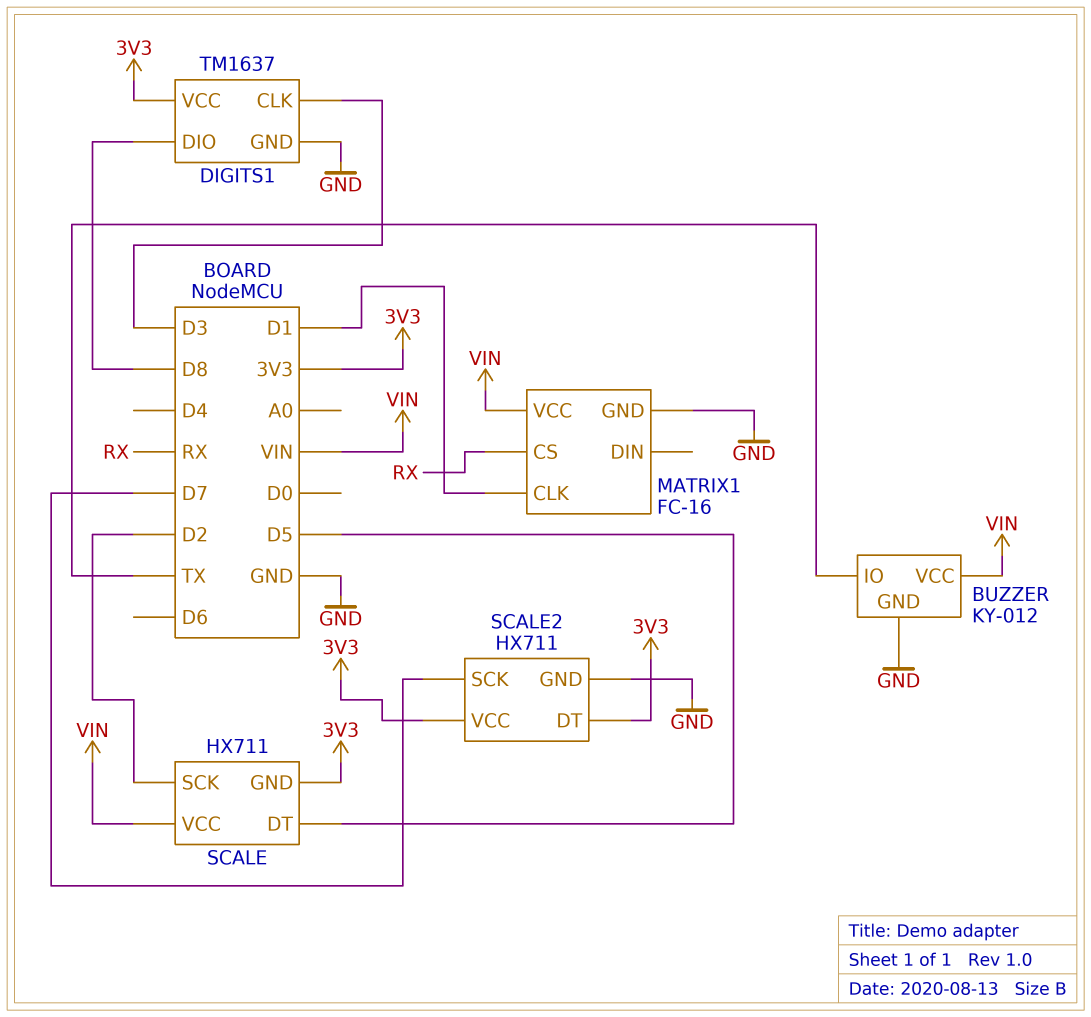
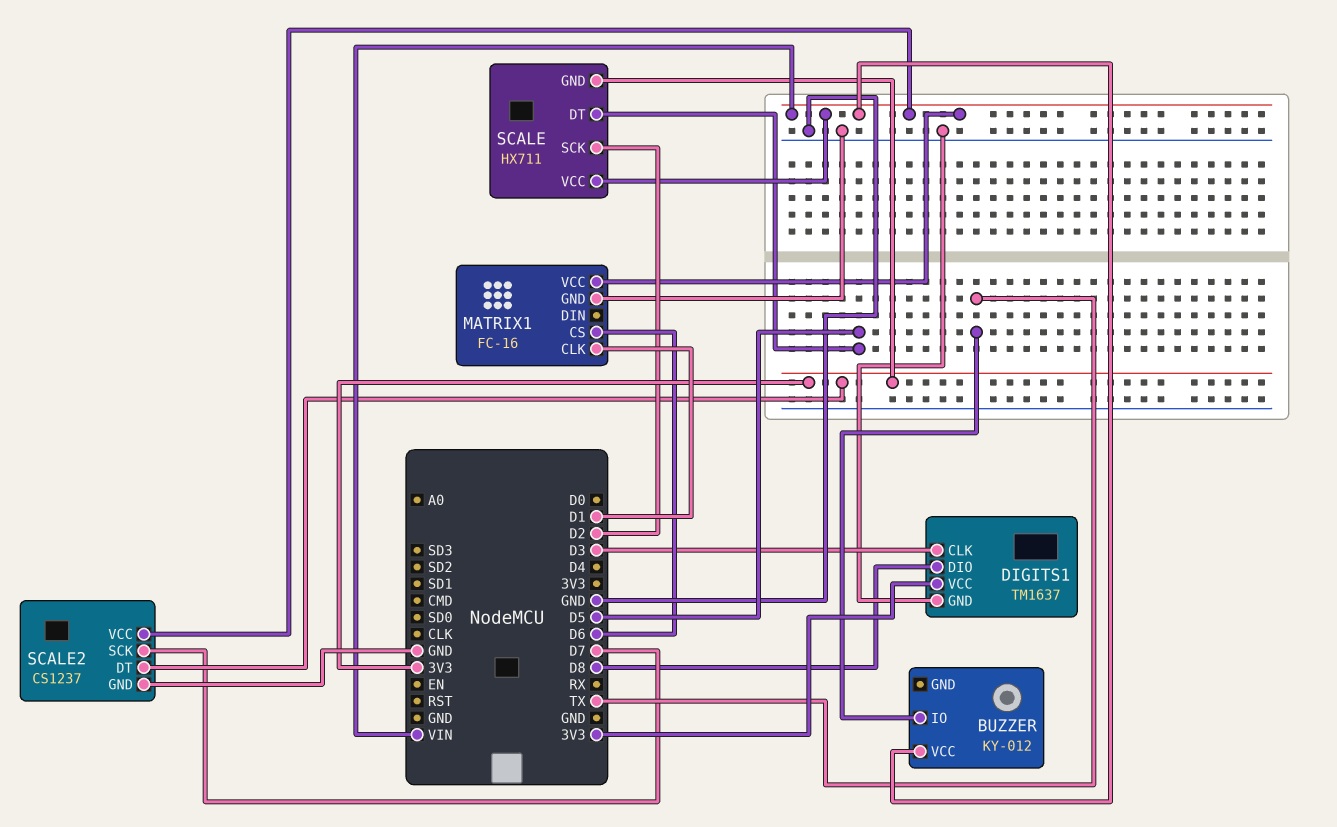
BUZZER pin GND: GND -> none
MATRIX1 pin CS: RX -> D6
SCALE2: HX711 -> CS1237
SCALE2 pin VCC: 3V3 -> VIN

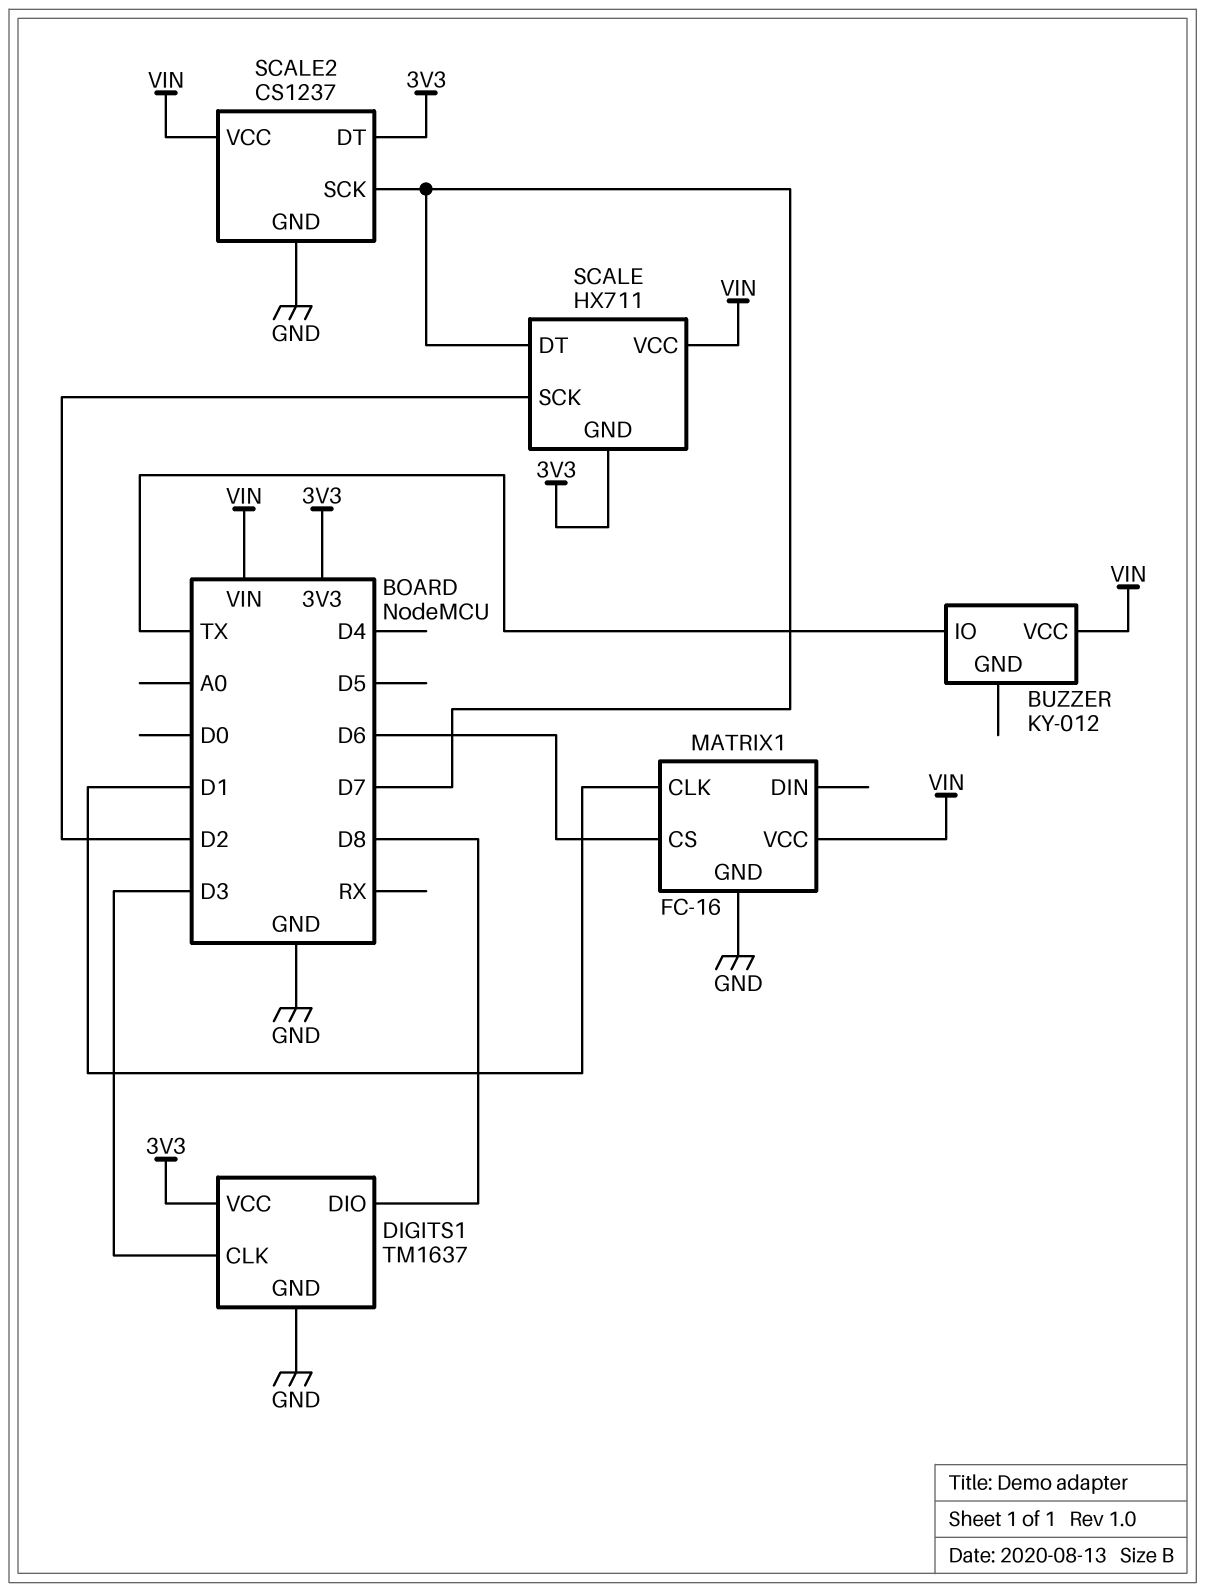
SCALE pin DT: D5 -> D7

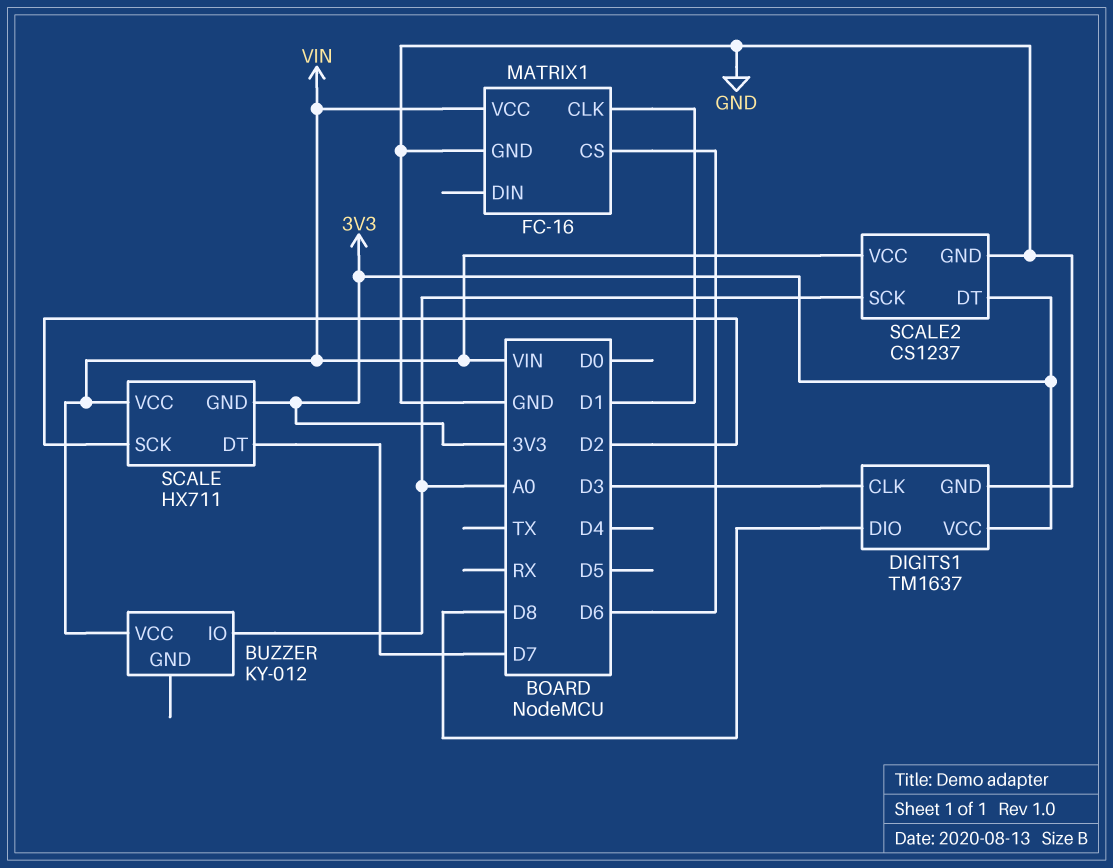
BUZZER pin IO: TX -> A0
SCALE2 pin SCK: D7 -> A0

